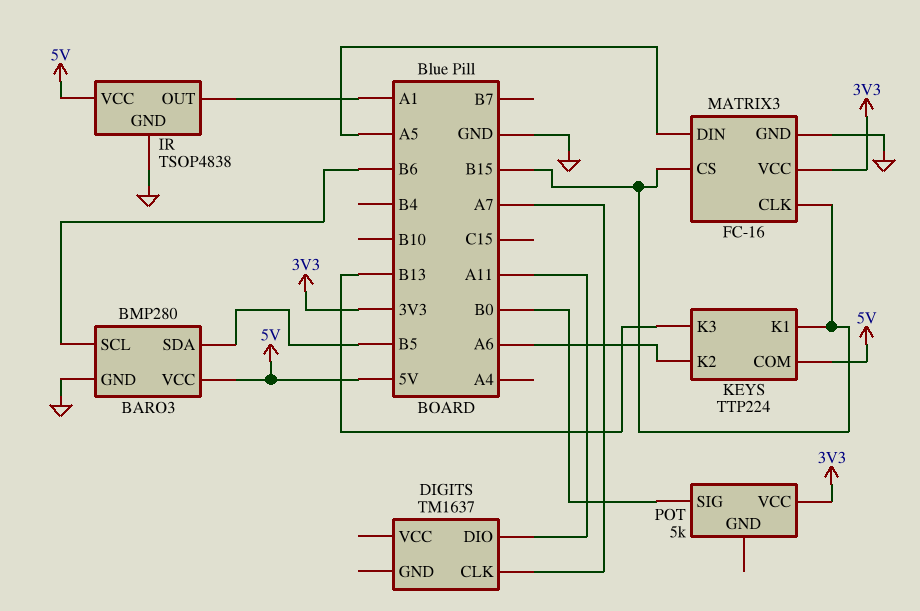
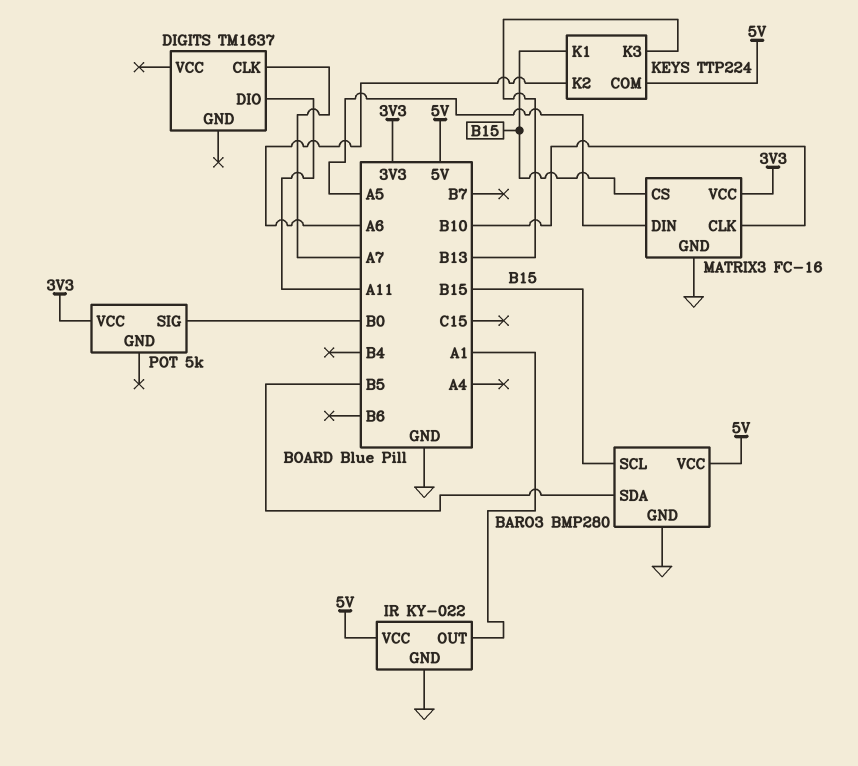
BARO3 pin SCL: B6 -> B15
IR: TSOP4838 -> KY-022
MATRIX3 pin CLK: B15 -> B10

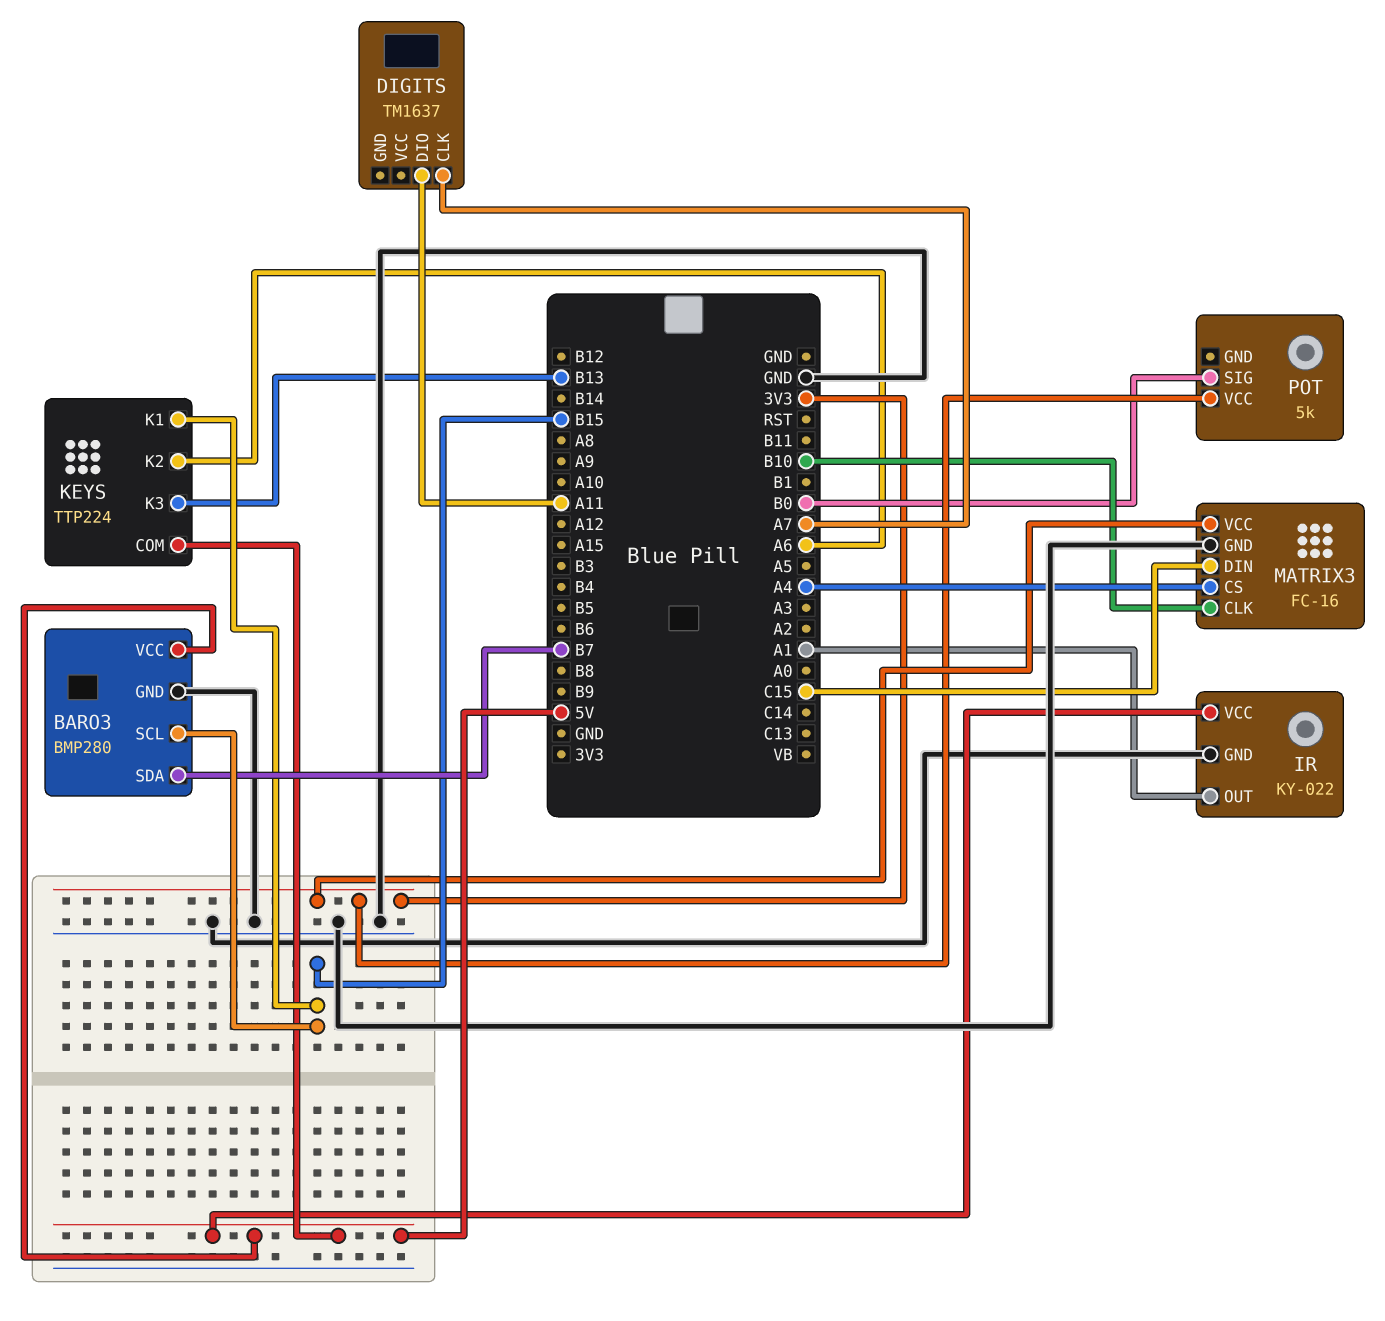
BARO3 pin SDA: B5 -> B7
MATRIX3 pin CS: B15 -> A4
MATRIX3 pin DIN: A5 -> C15

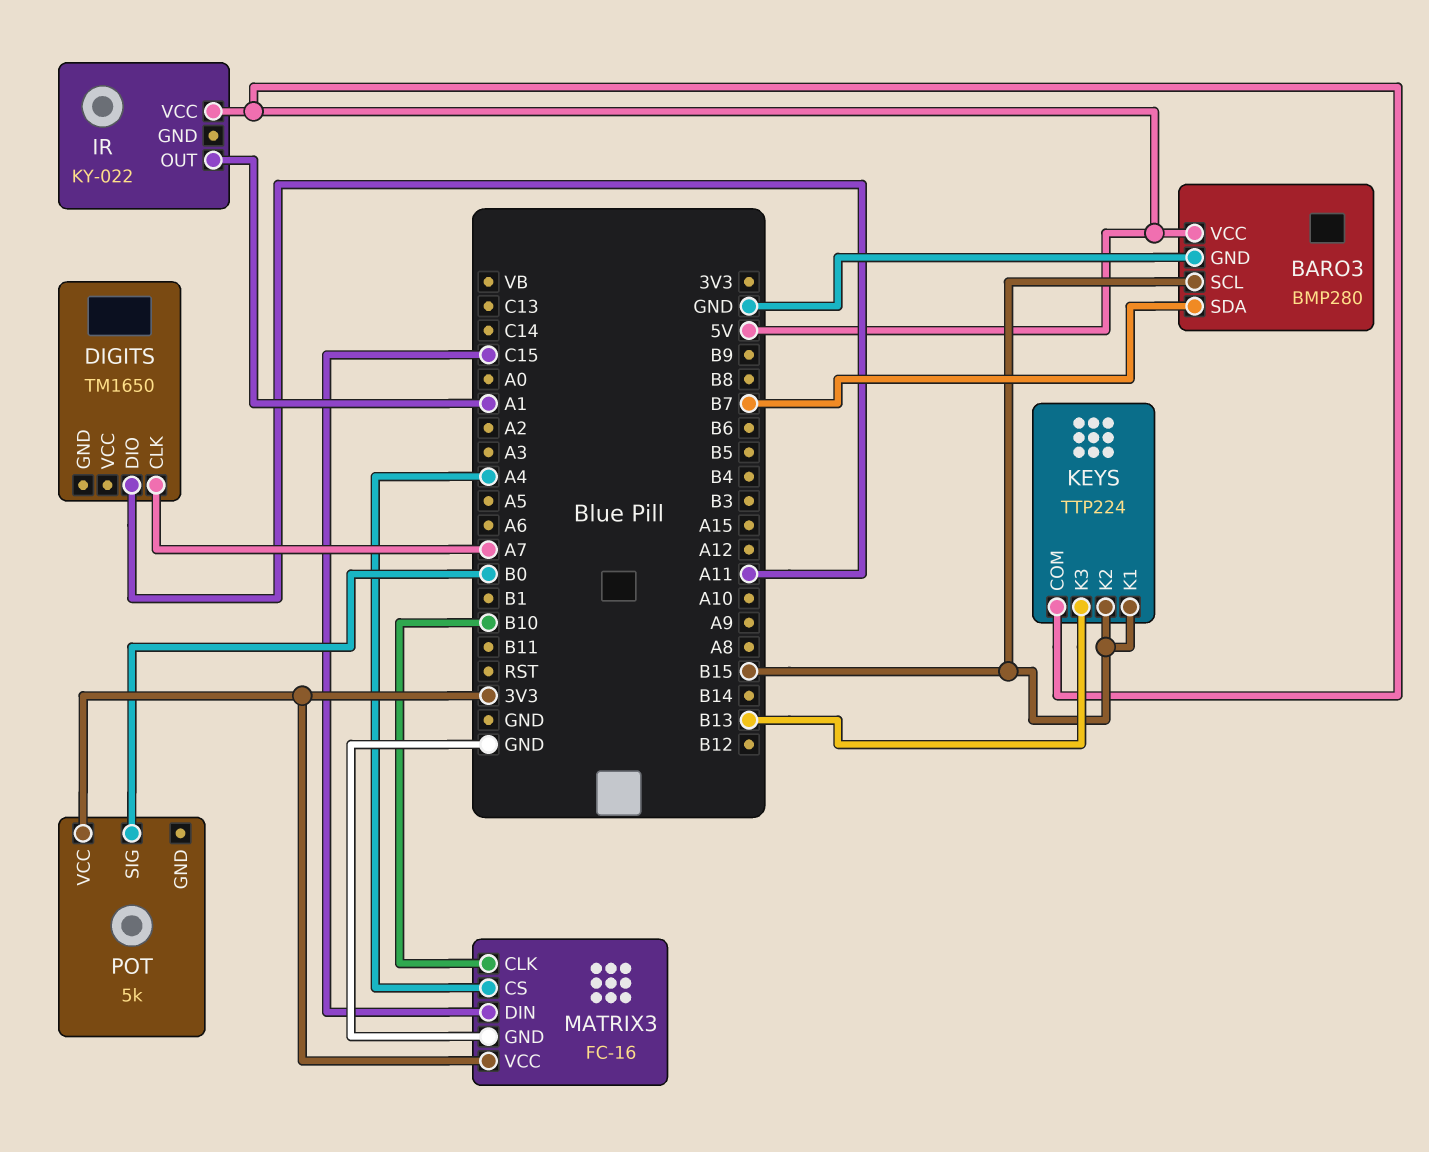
DIGITS: TM1637 -> TM1650
IR pin GND: GND -> none
KEYS pin K2: A6 -> B15

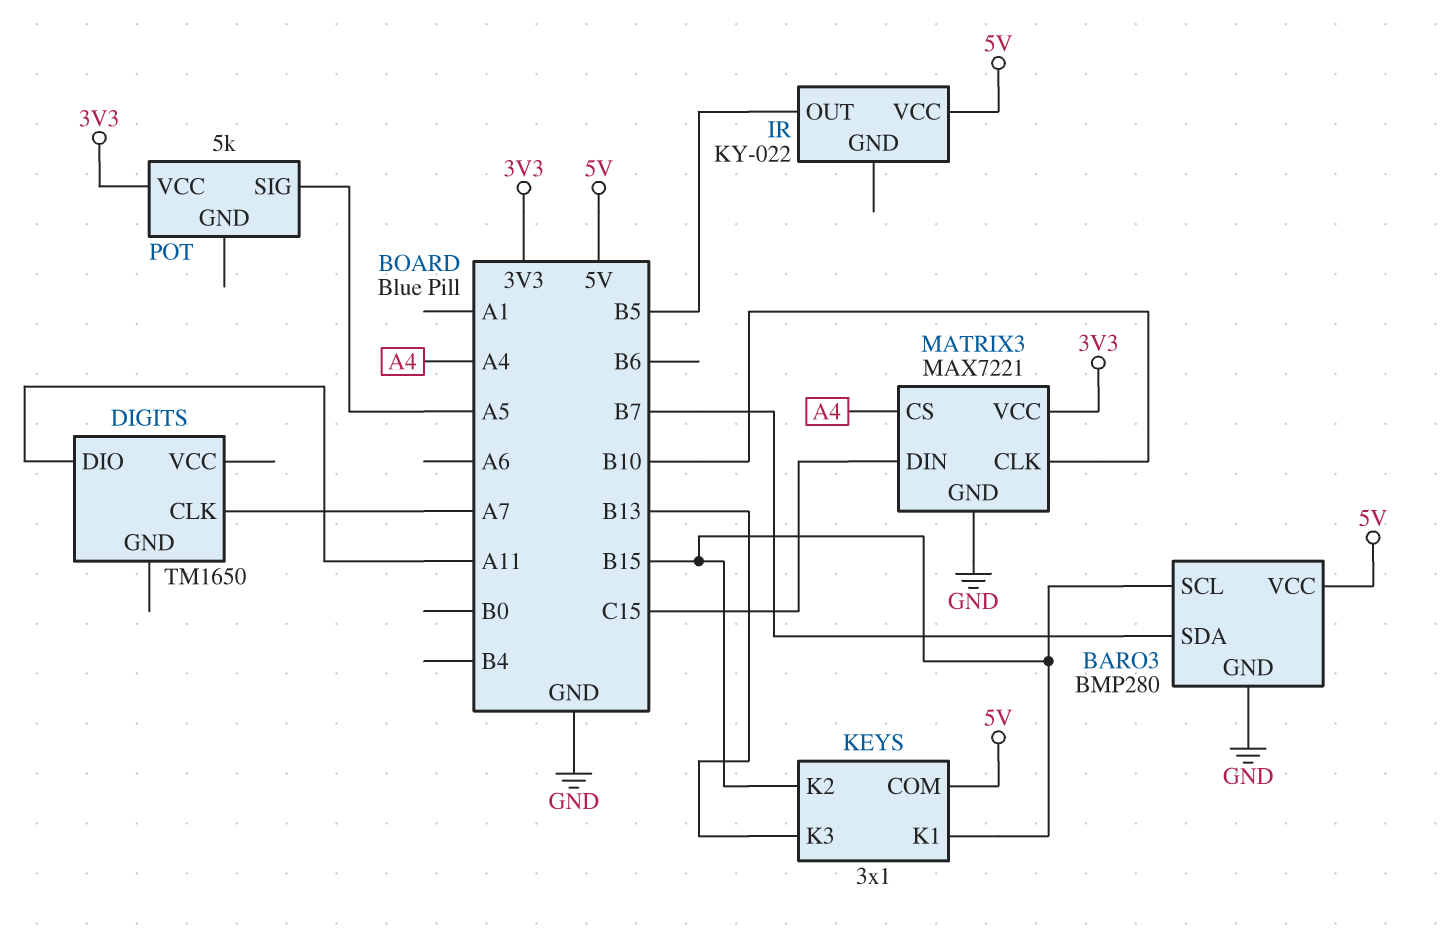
IR pin OUT: A1 -> B5
KEYS: TTP224 -> 3x1
MATRIX3: FC-16 -> MAX7221
POT pin SIG: B0 -> A5

